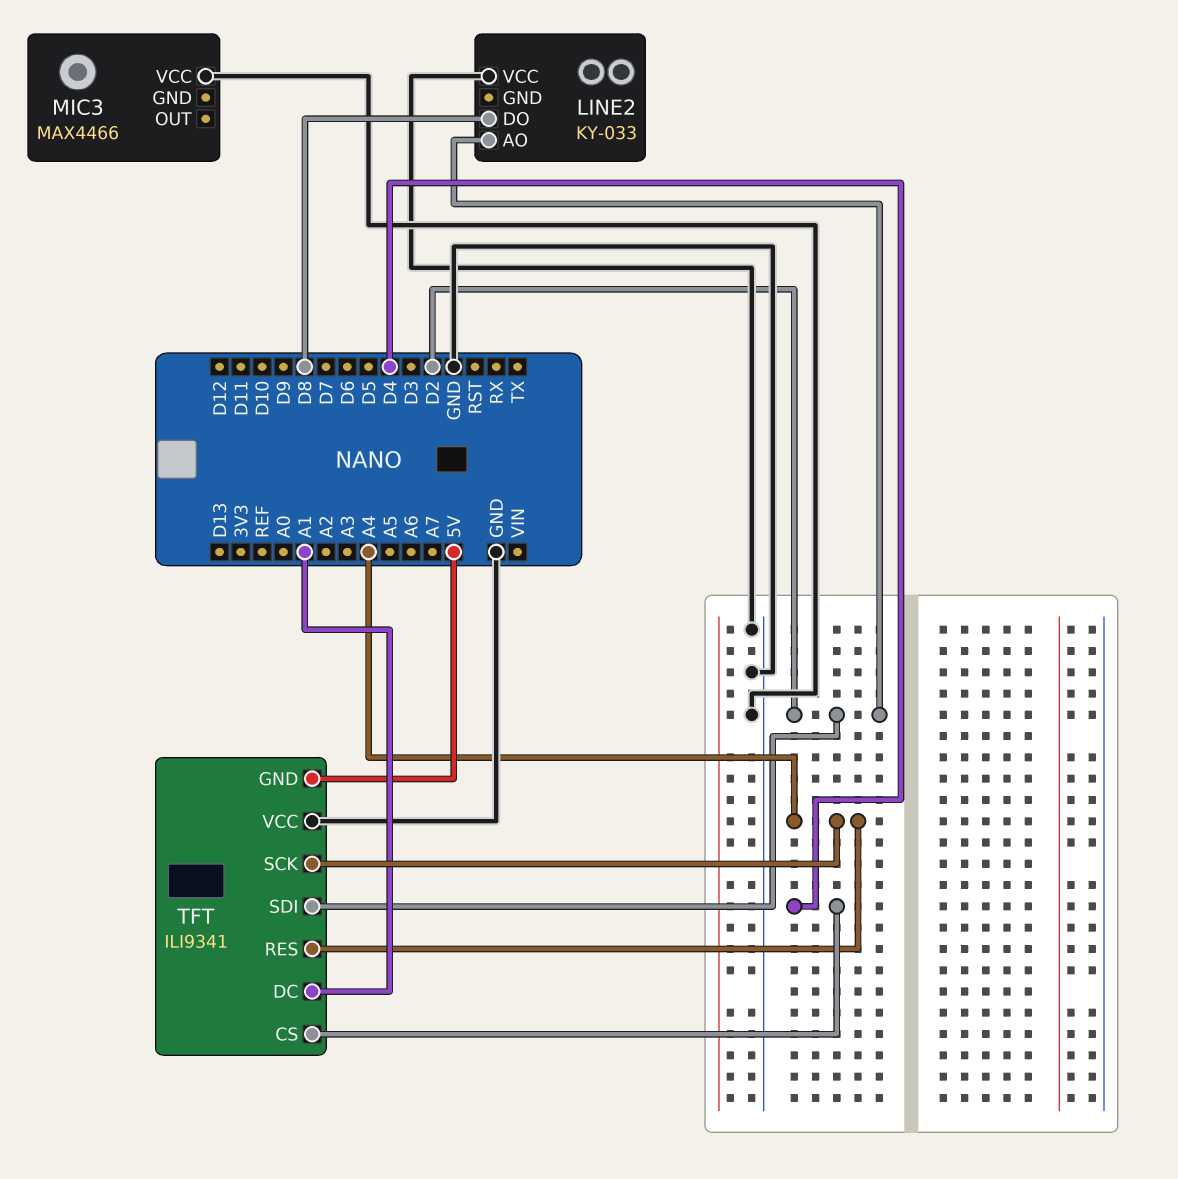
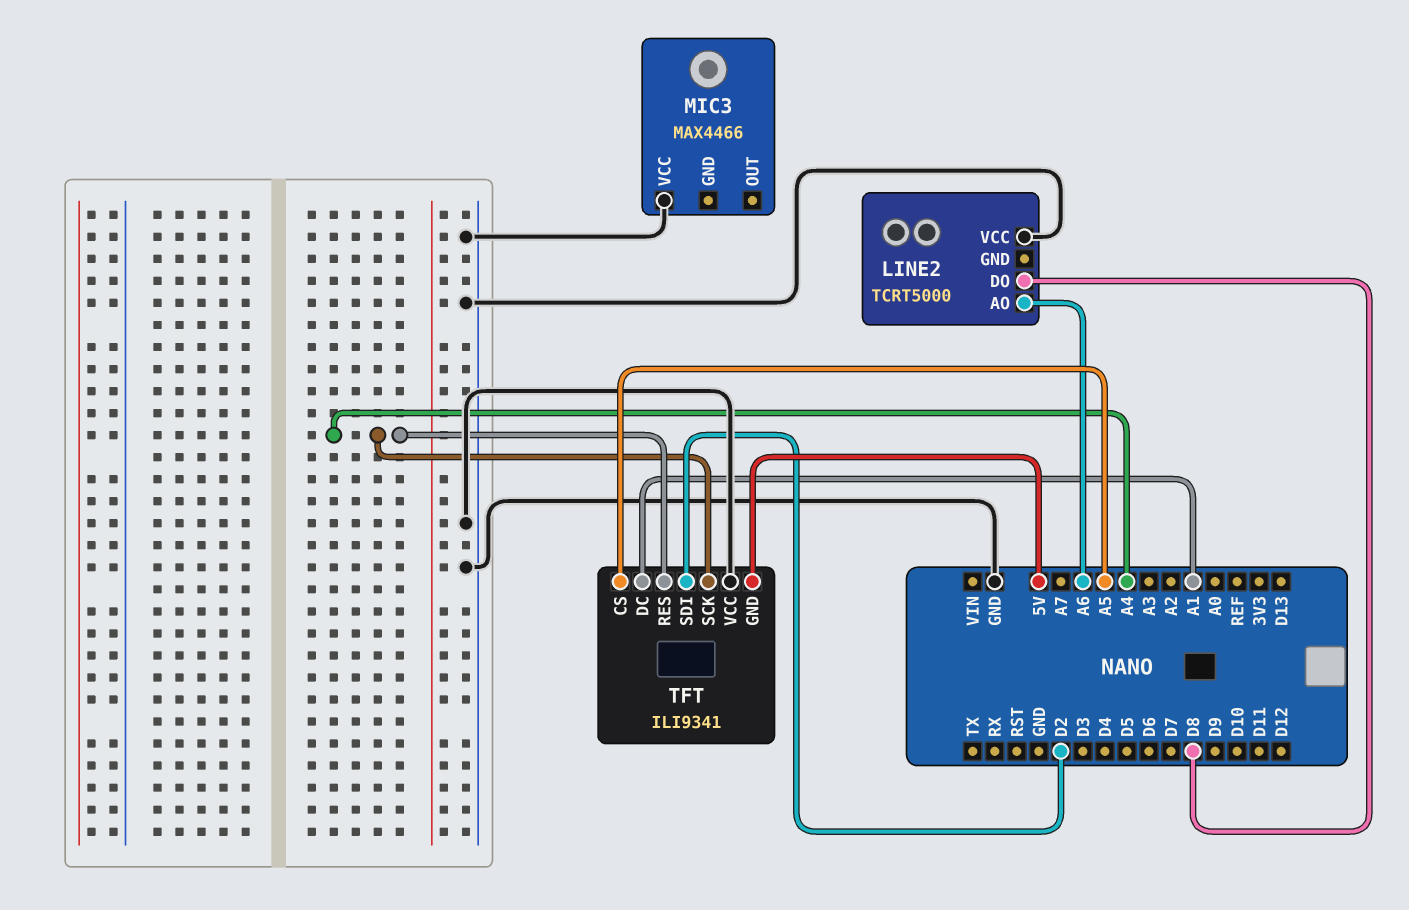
LINE2: KY-033 -> TCRT5000
LINE2 pin AO: D2 -> A6
TFT pin CS: D4 -> A5

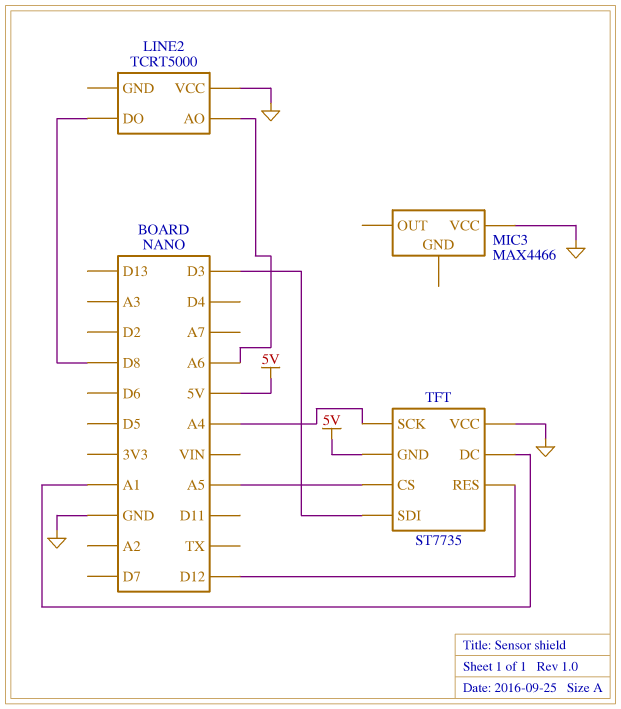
TFT: ILI9341 -> ST7735
TFT pin RES: A4 -> D12
TFT pin SDI: D2 -> D3

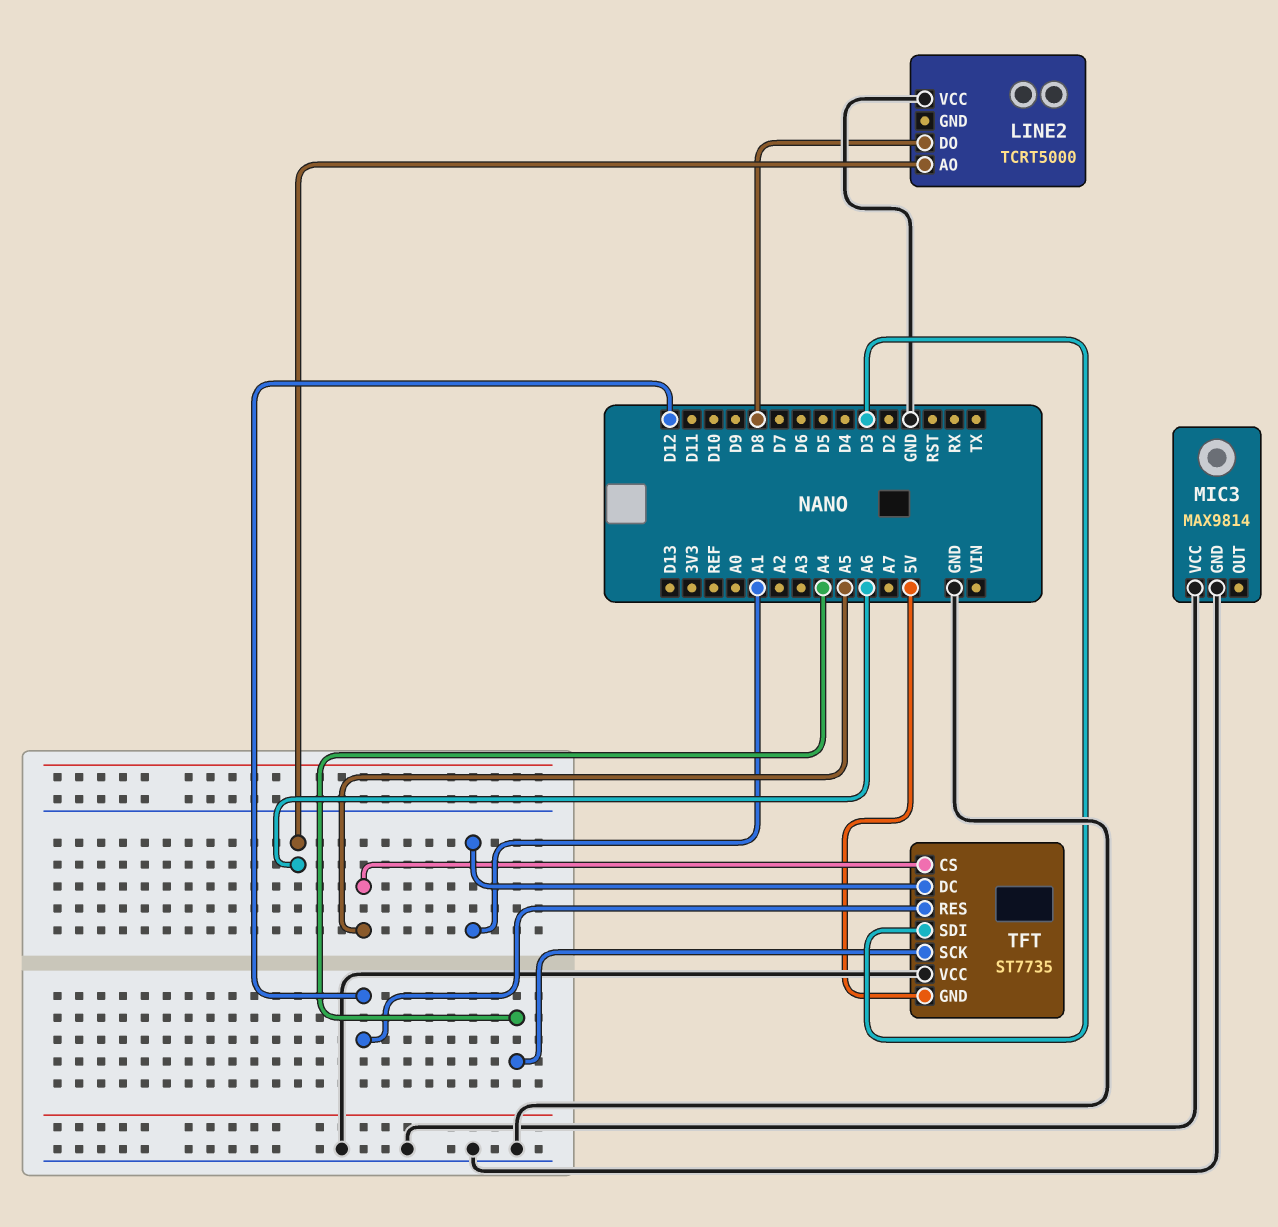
MIC3: MAX4466 -> MAX9814
MIC3 pin GND: none -> GND

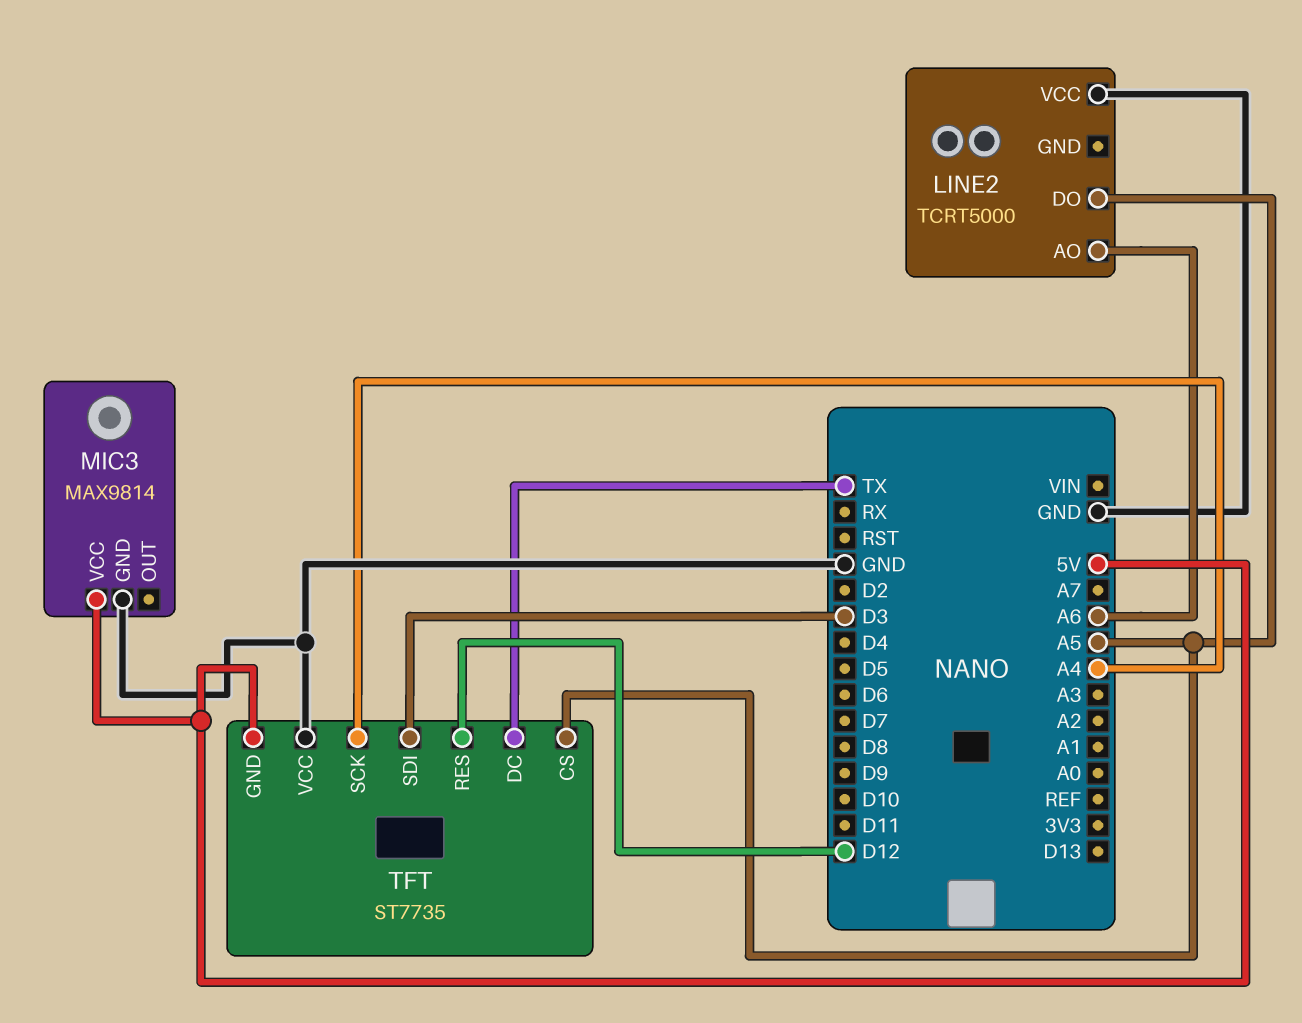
LINE2 pin DO: D8 -> A5
MIC3 pin VCC: GND -> 5V
TFT pin DC: A1 -> TX

